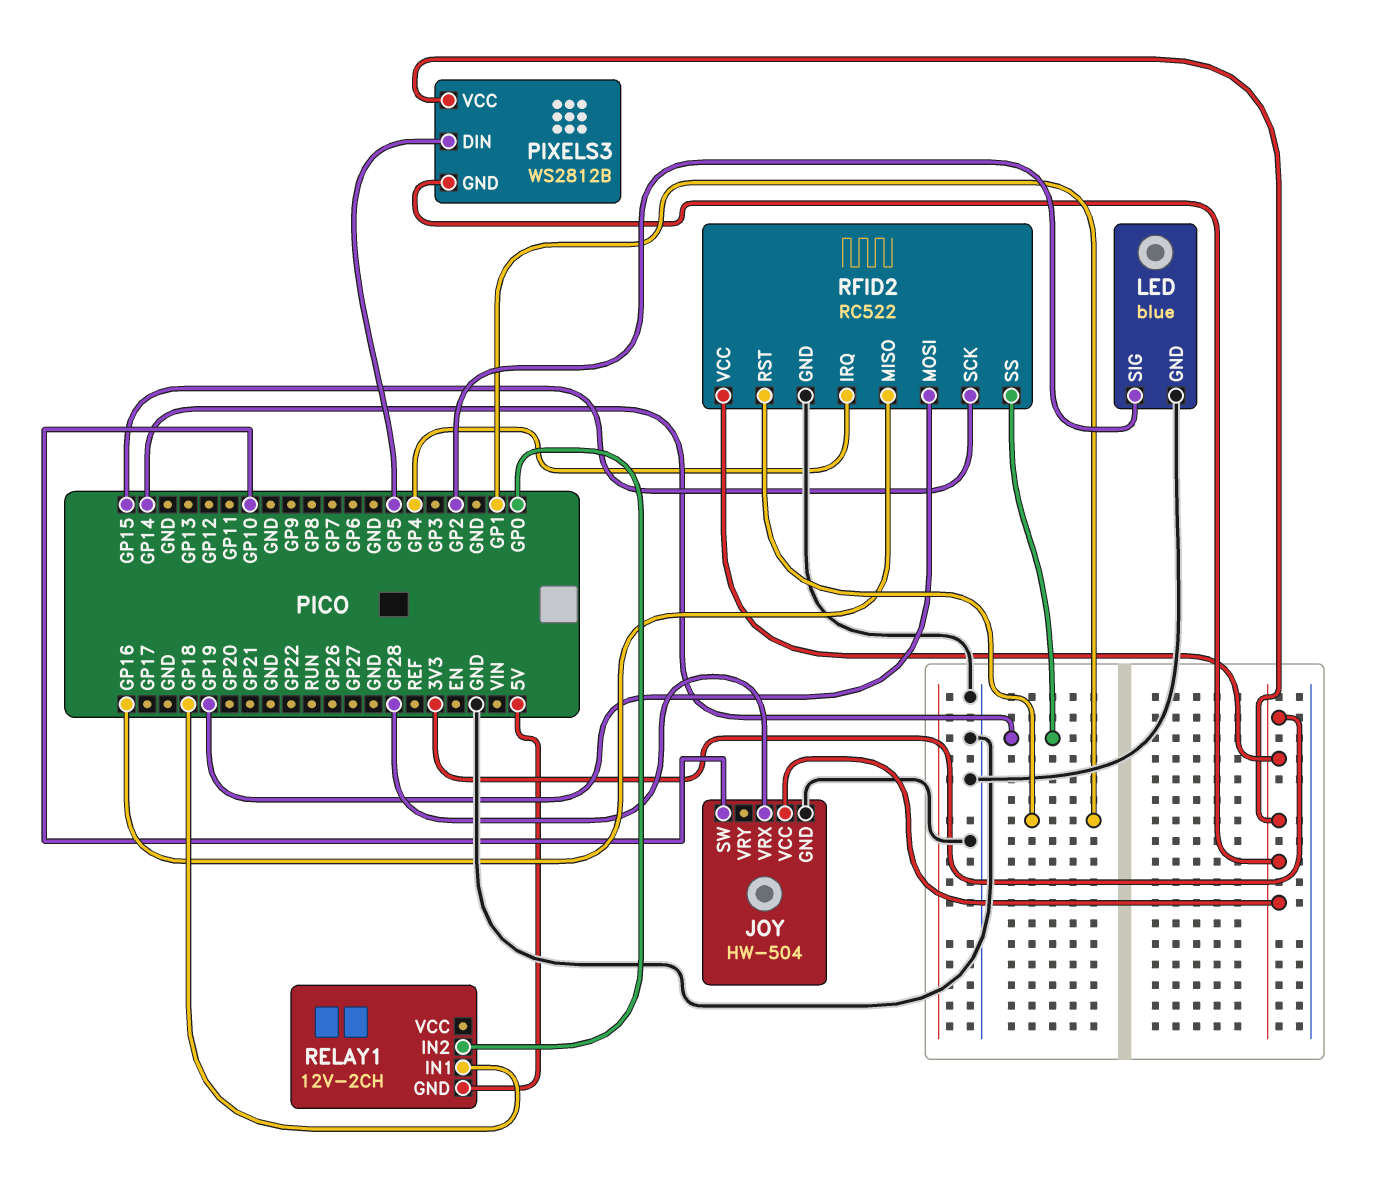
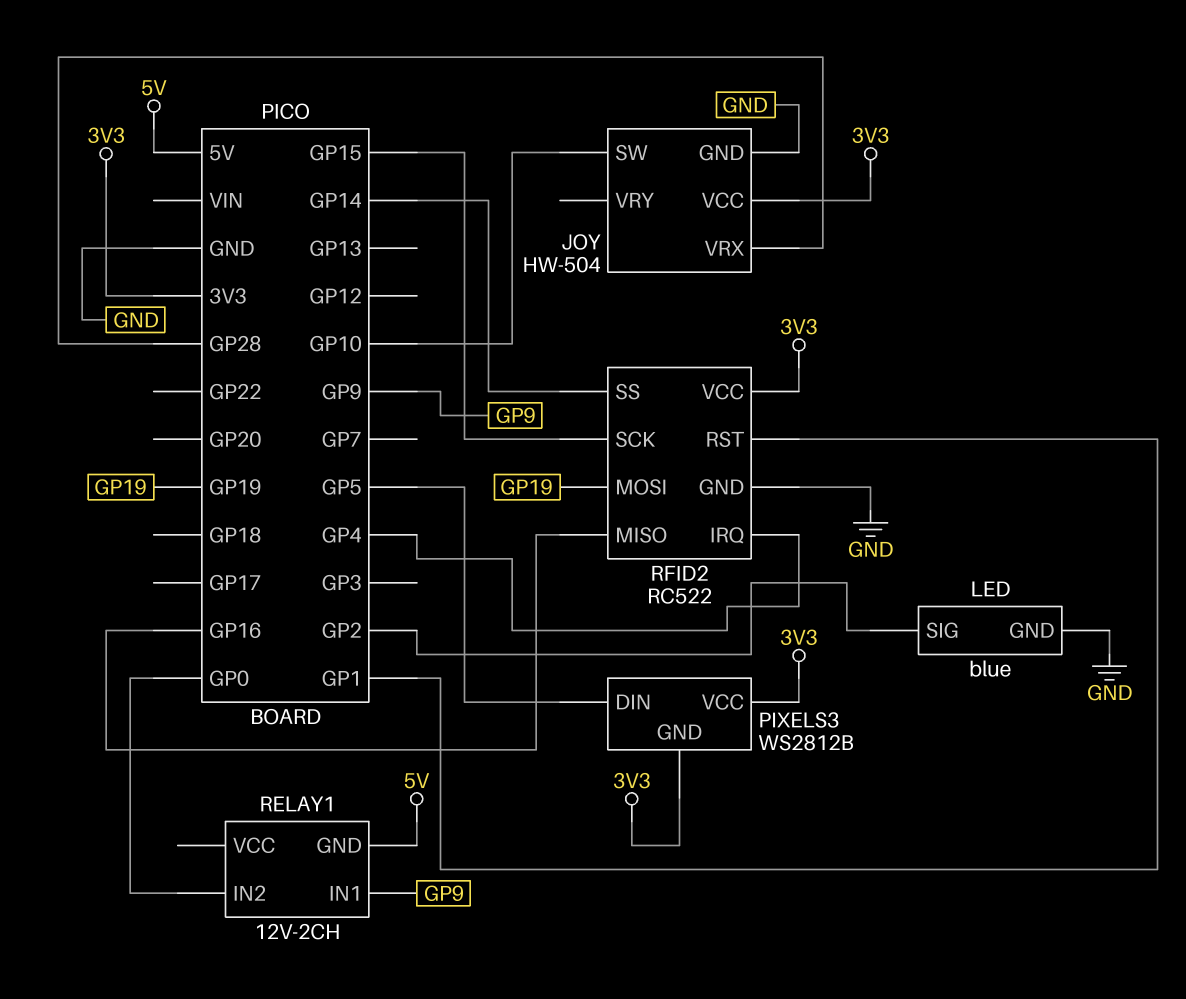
RELAY1 pin IN1: GP18 -> GP9

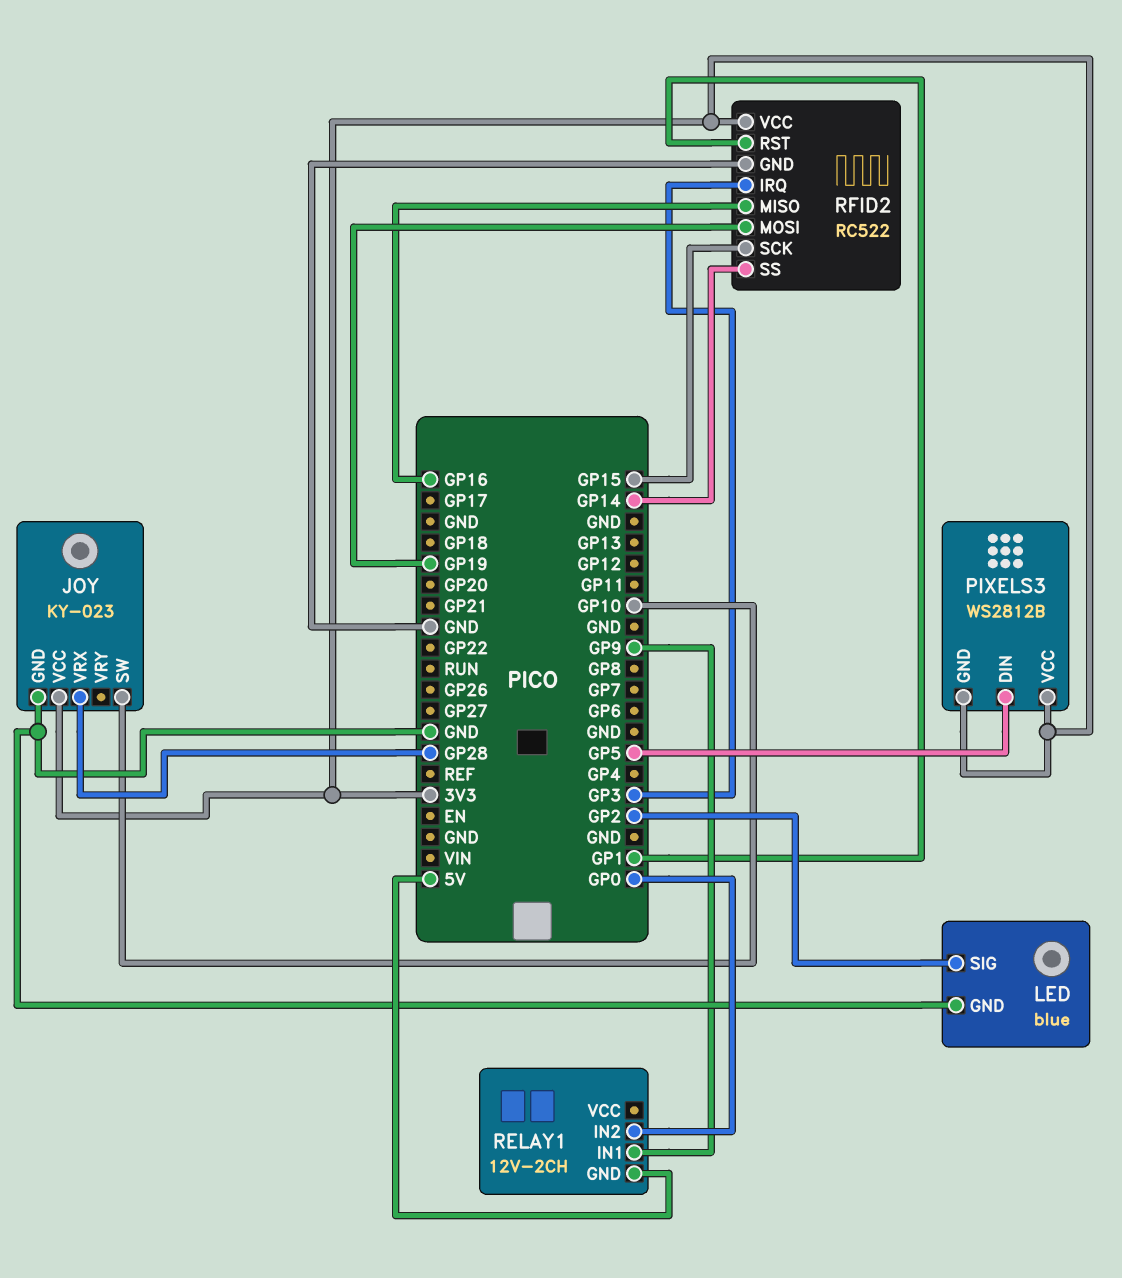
JOY: HW-504 -> KY-023
RFID2 pin IRQ: GP4 -> GP3

